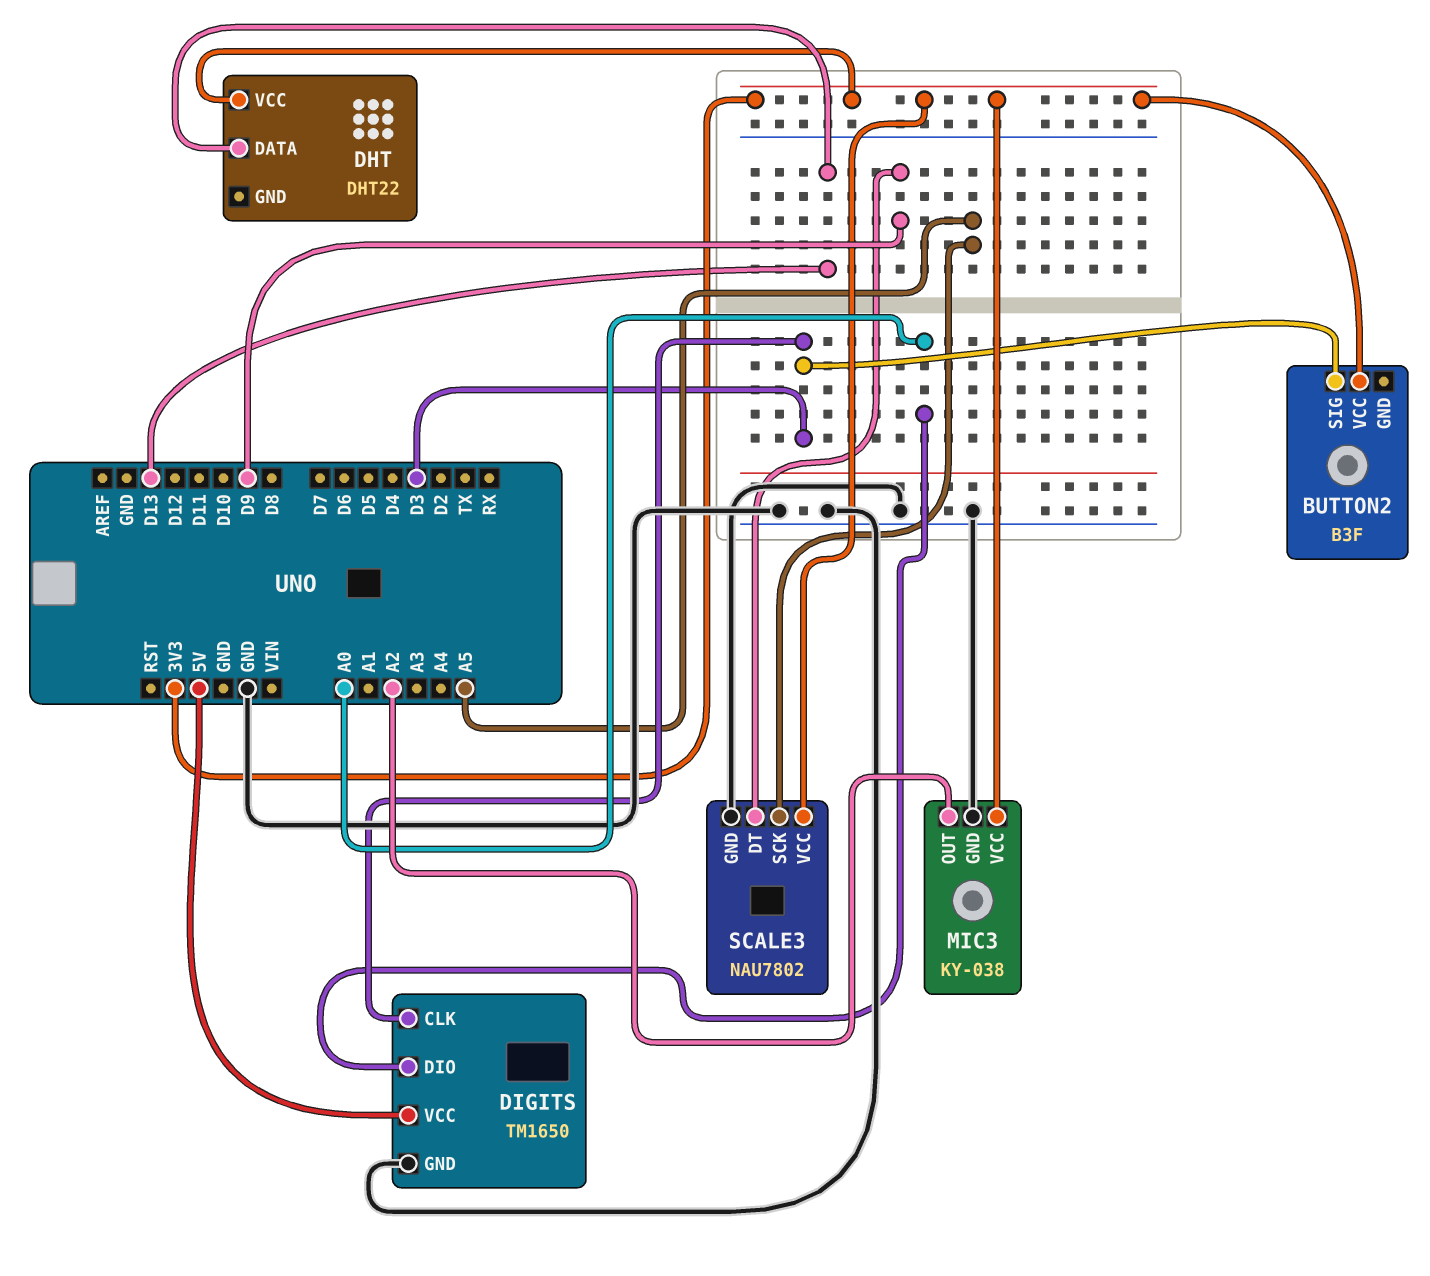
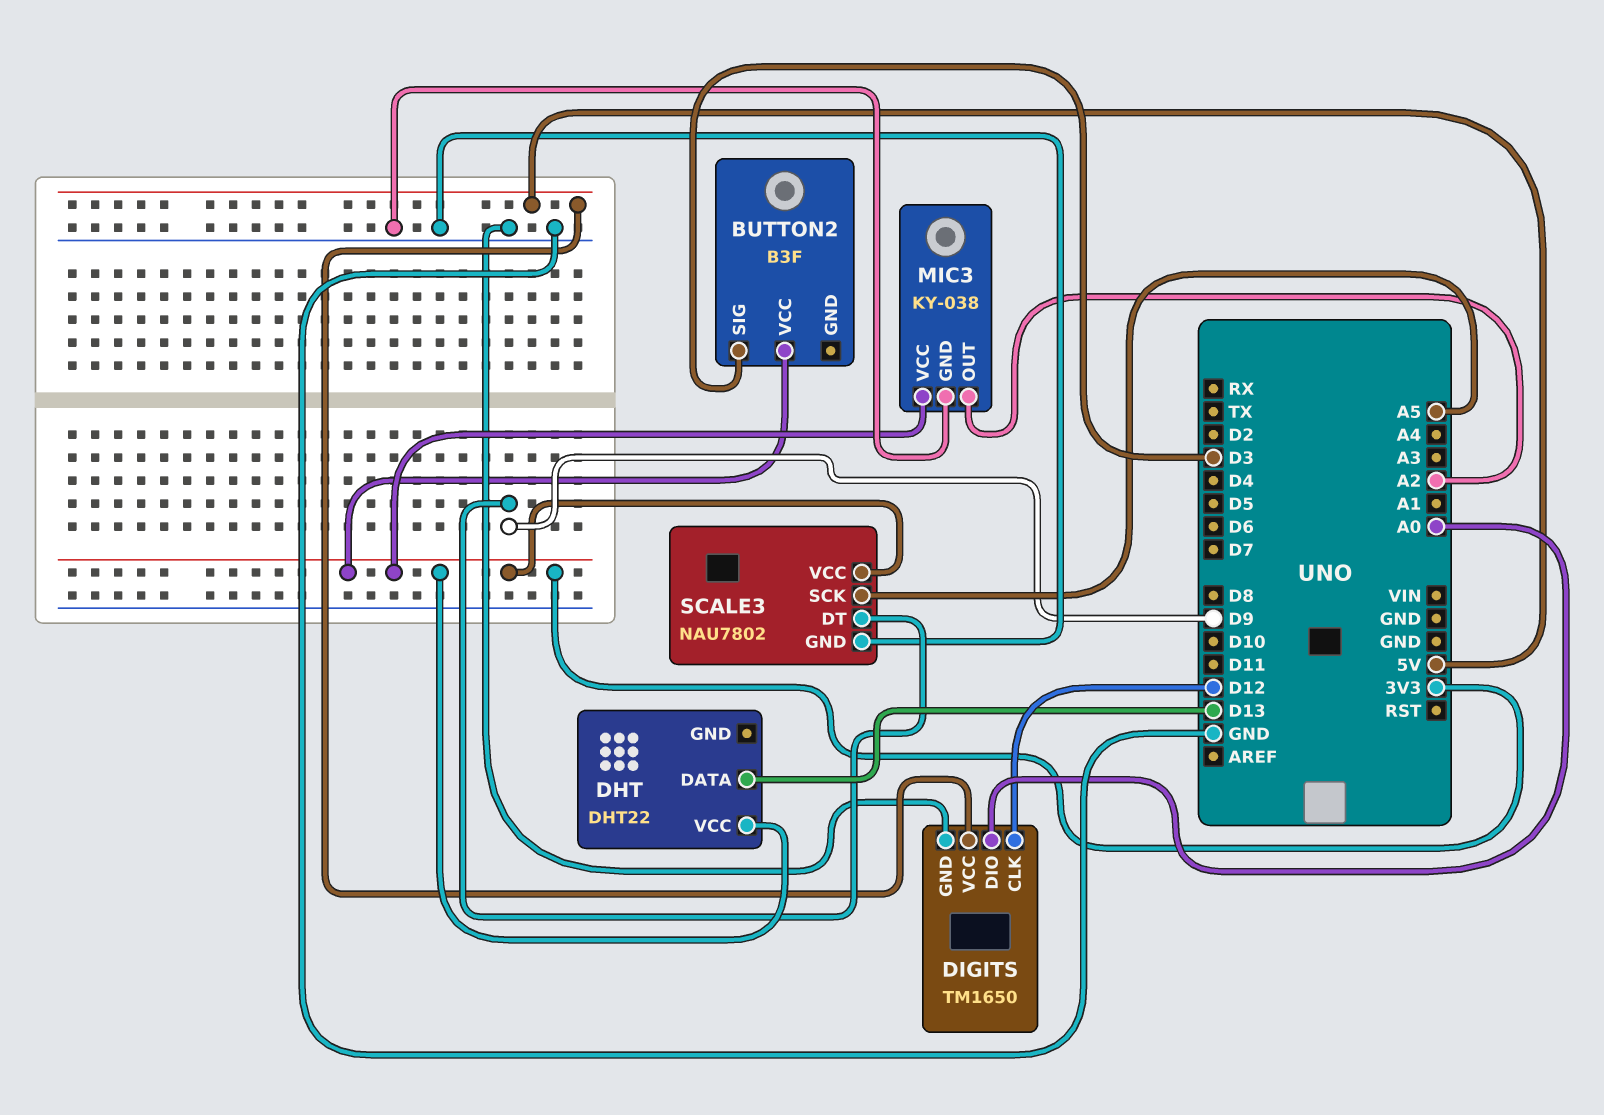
DIGITS pin CLK: D3 -> D12

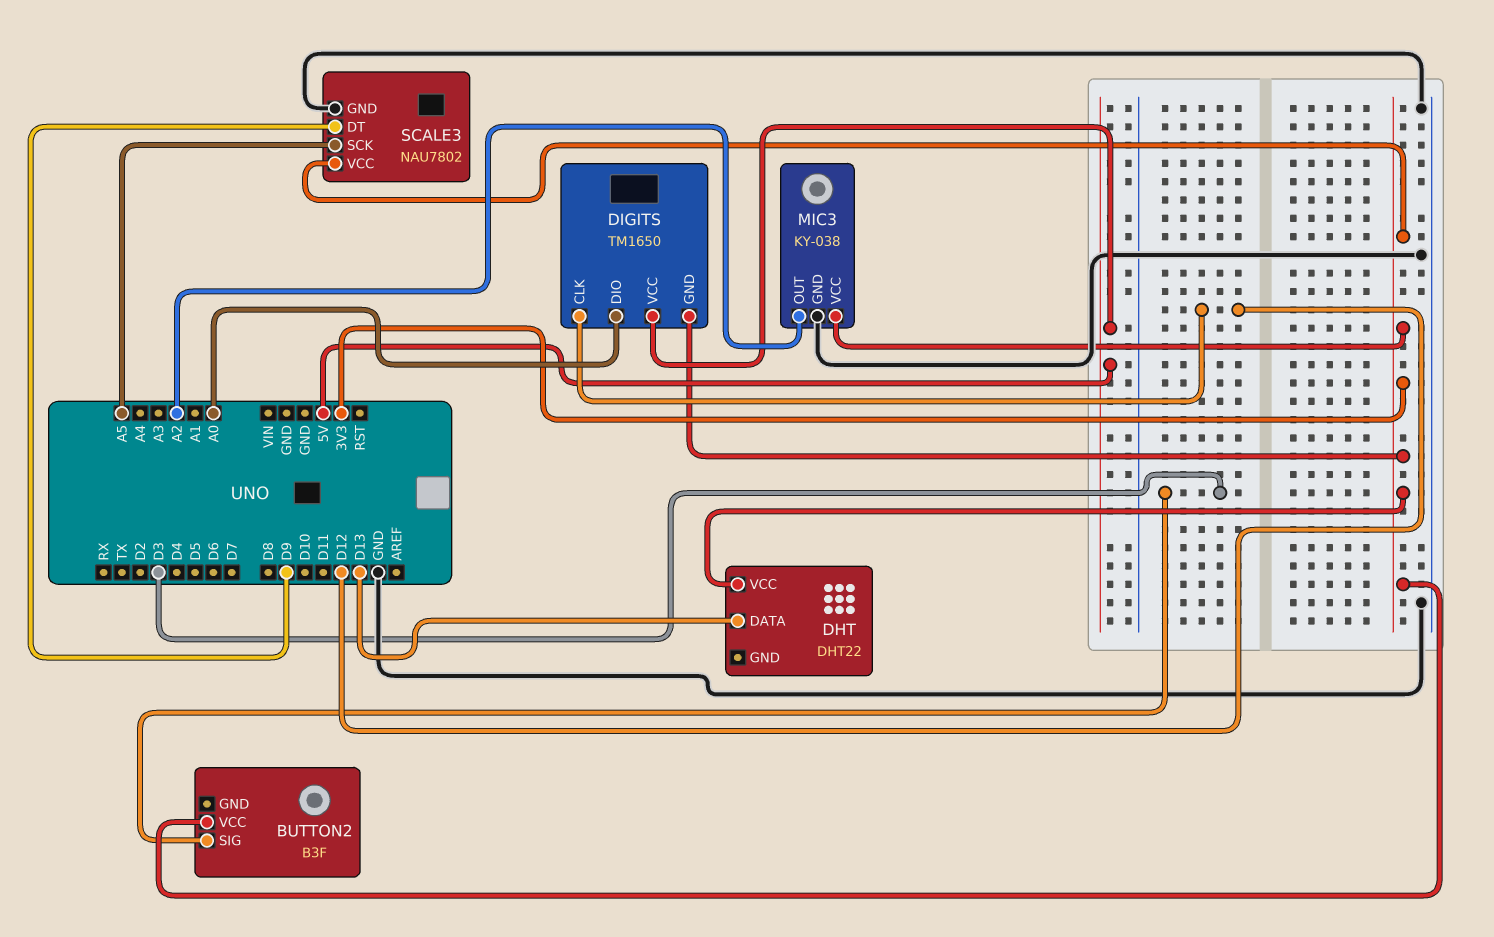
DIGITS pin GND: GND -> 3V3

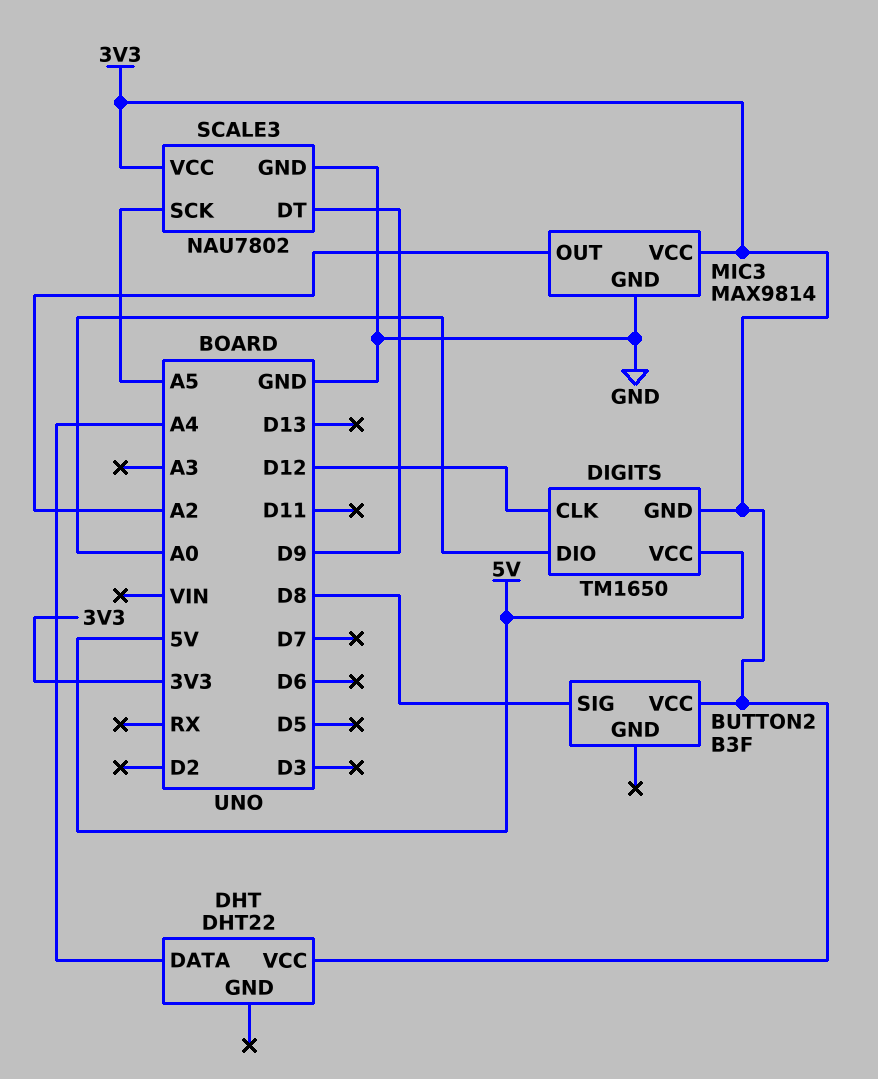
BUTTON2 pin SIG: D3 -> D8
DHT pin DATA: D13 -> A4
MIC3: KY-038 -> MAX9814

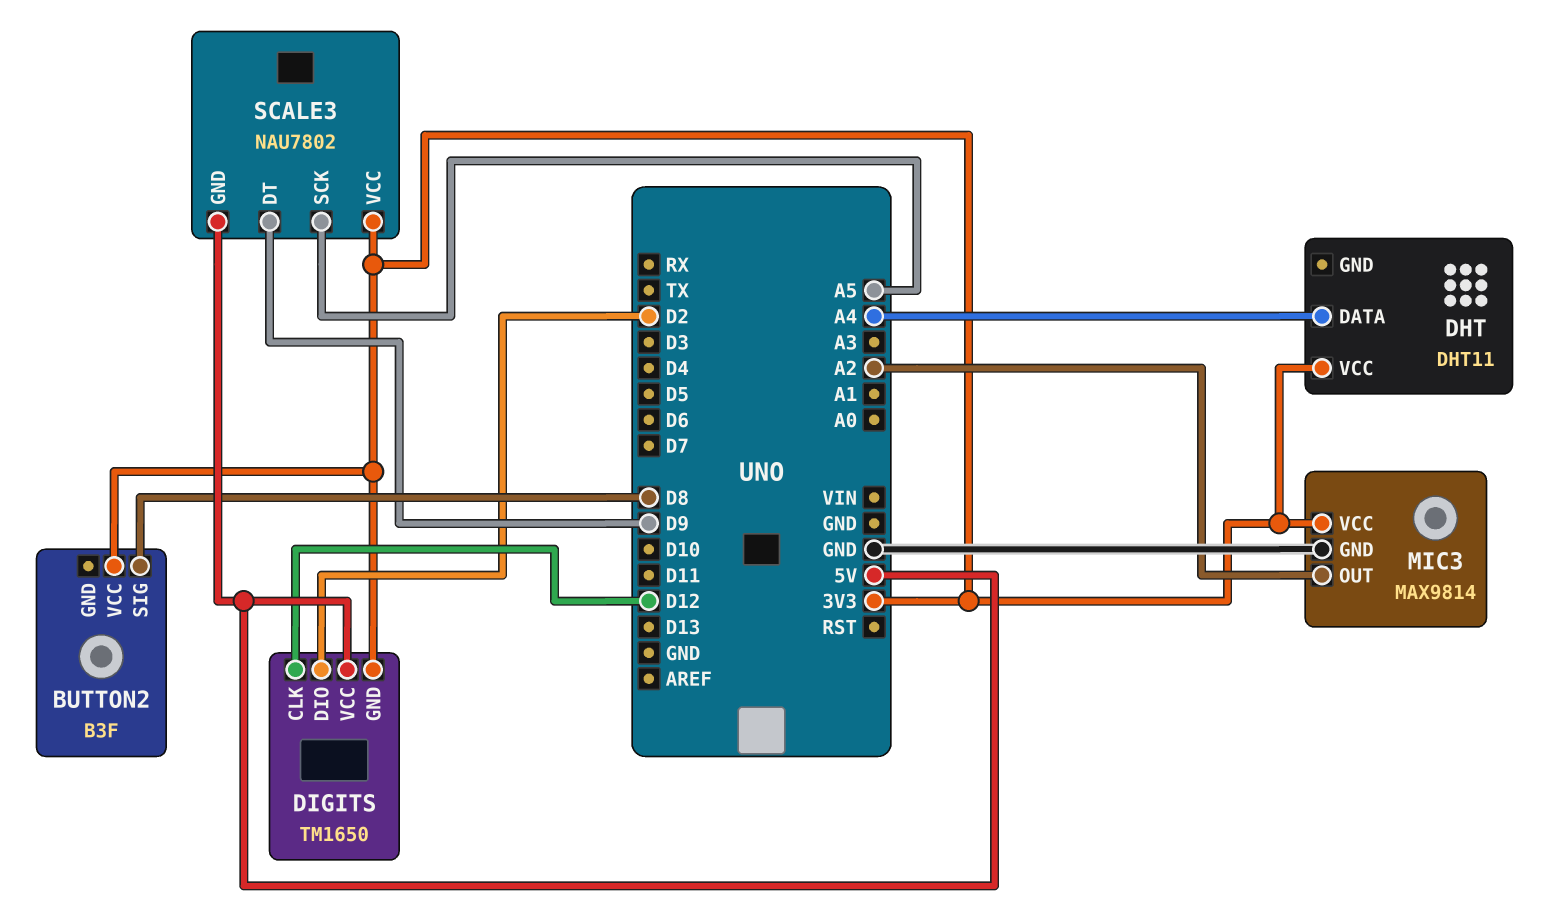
DHT: DHT22 -> DHT11
DIGITS pin DIO: A0 -> D2
SCALE3 pin GND: GND -> 5V

